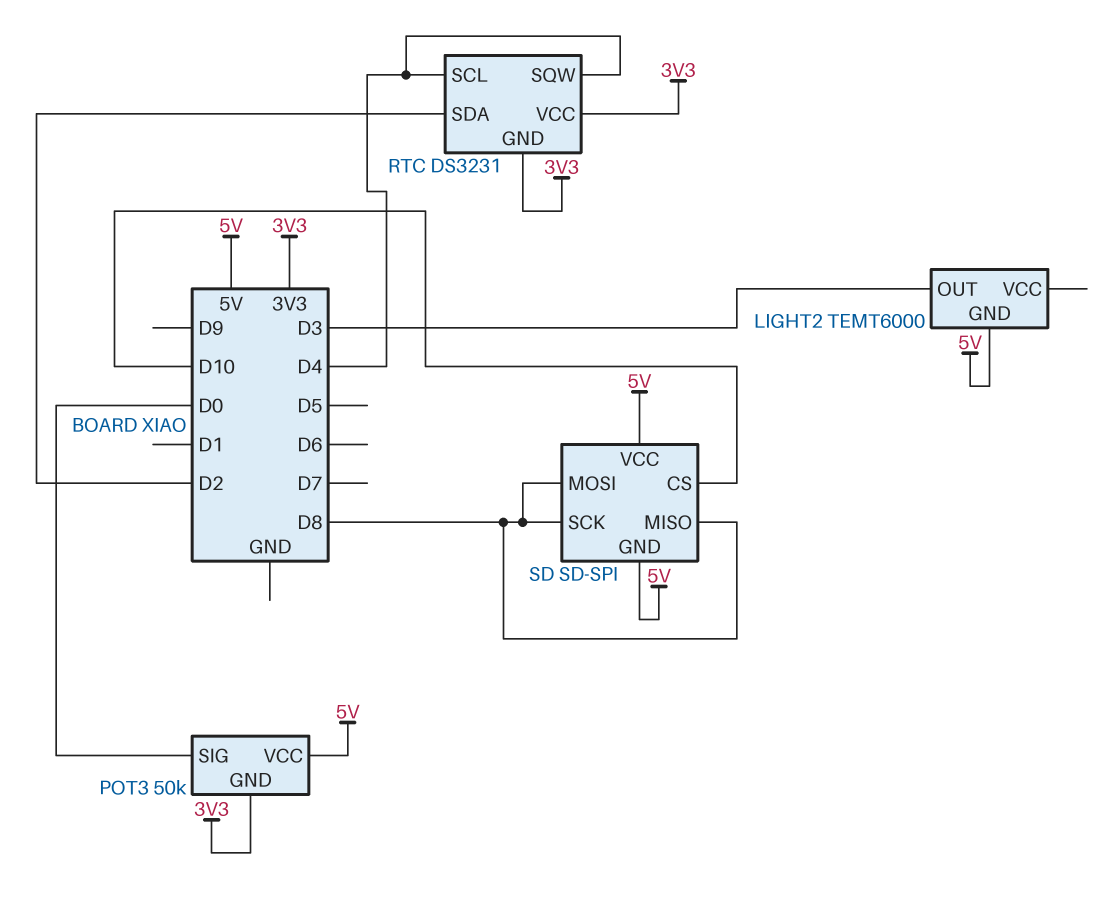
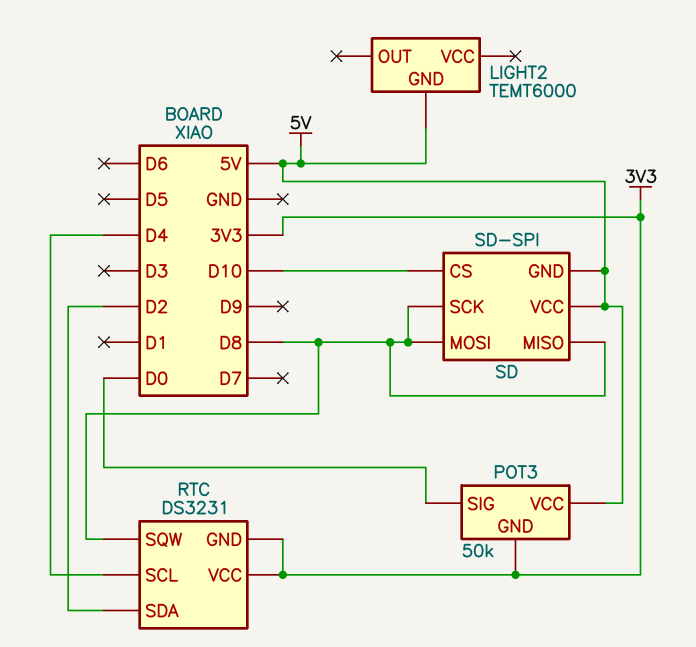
LIGHT2 pin OUT: D3 -> none
RTC pin SQW: D4 -> D8

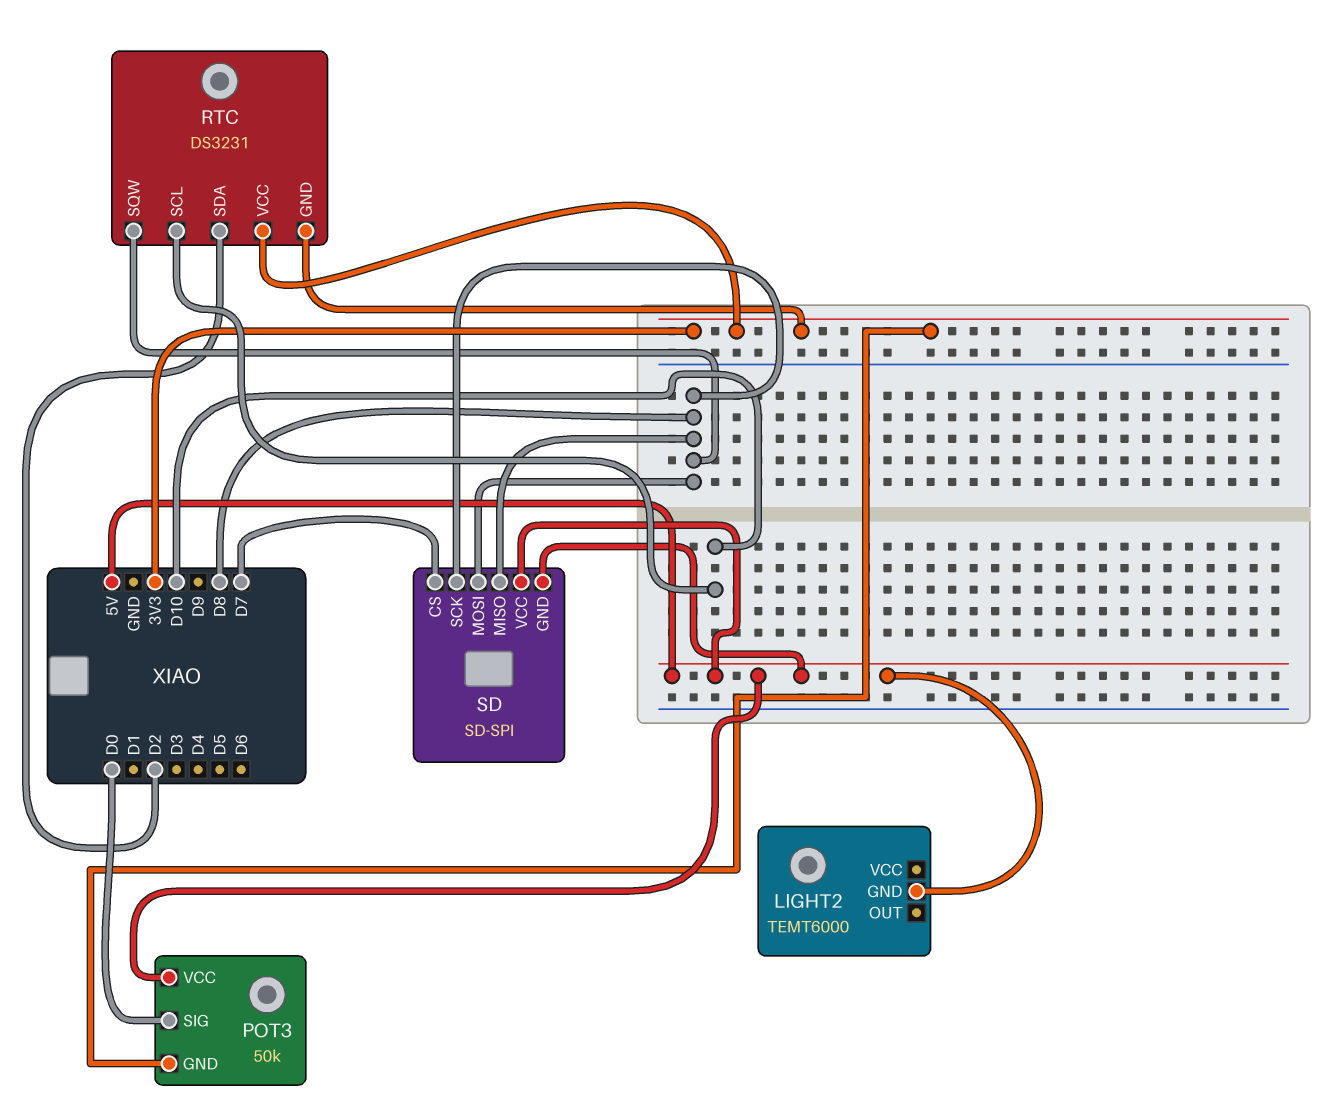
RTC pin SCL: D4 -> D10
SD pin CS: D10 -> D7

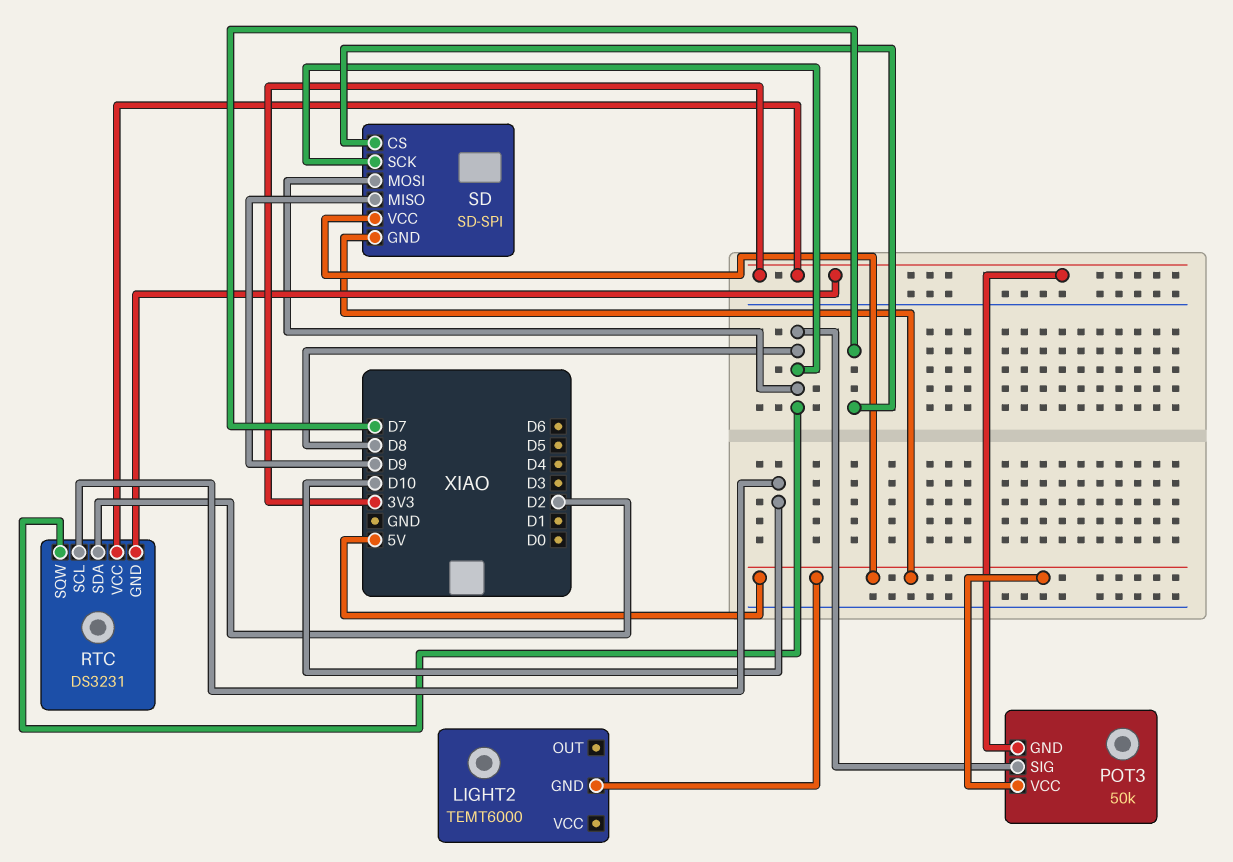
POT3 pin SIG: D0 -> D8
SD pin MISO: D8 -> D9

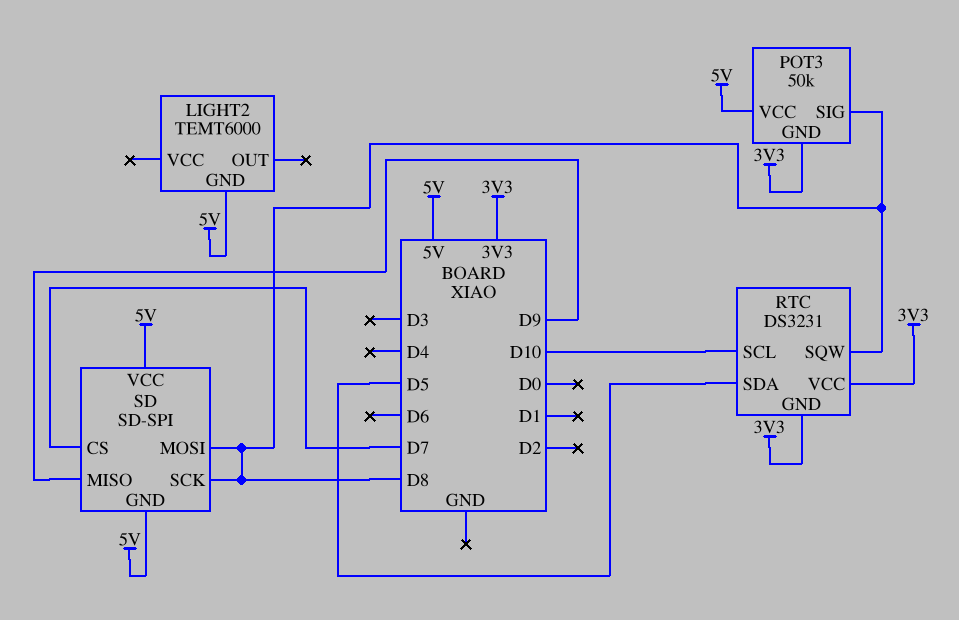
RTC pin SDA: D2 -> D5

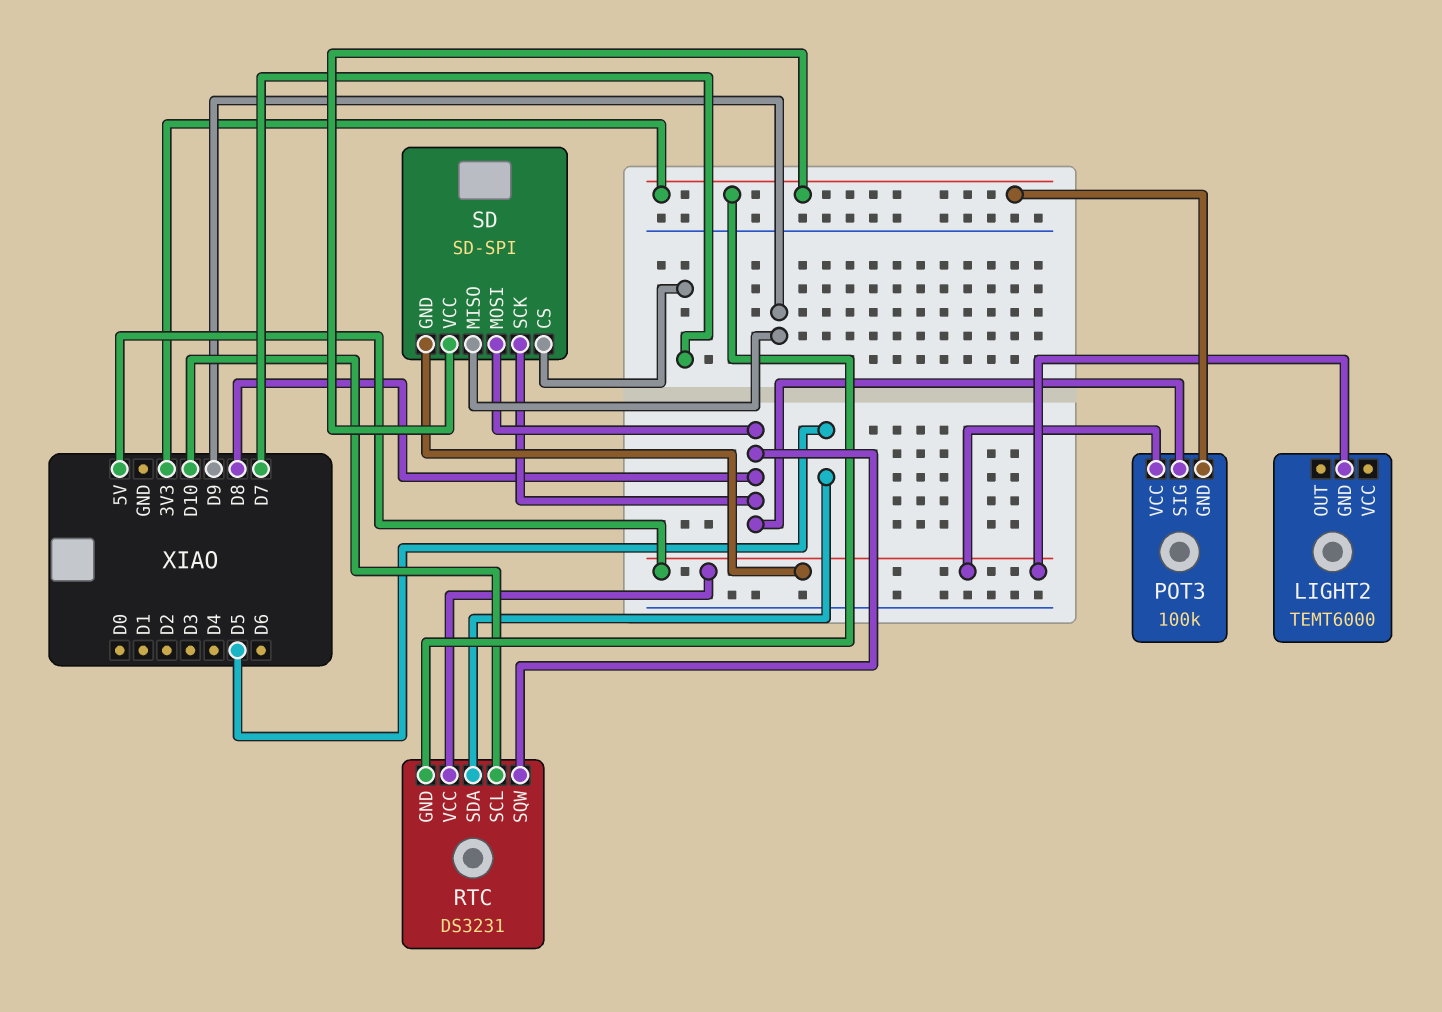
POT3: 50k -> 100k
RTC pin VCC: 3V3 -> 5V
SD pin VCC: 5V -> 3V3

